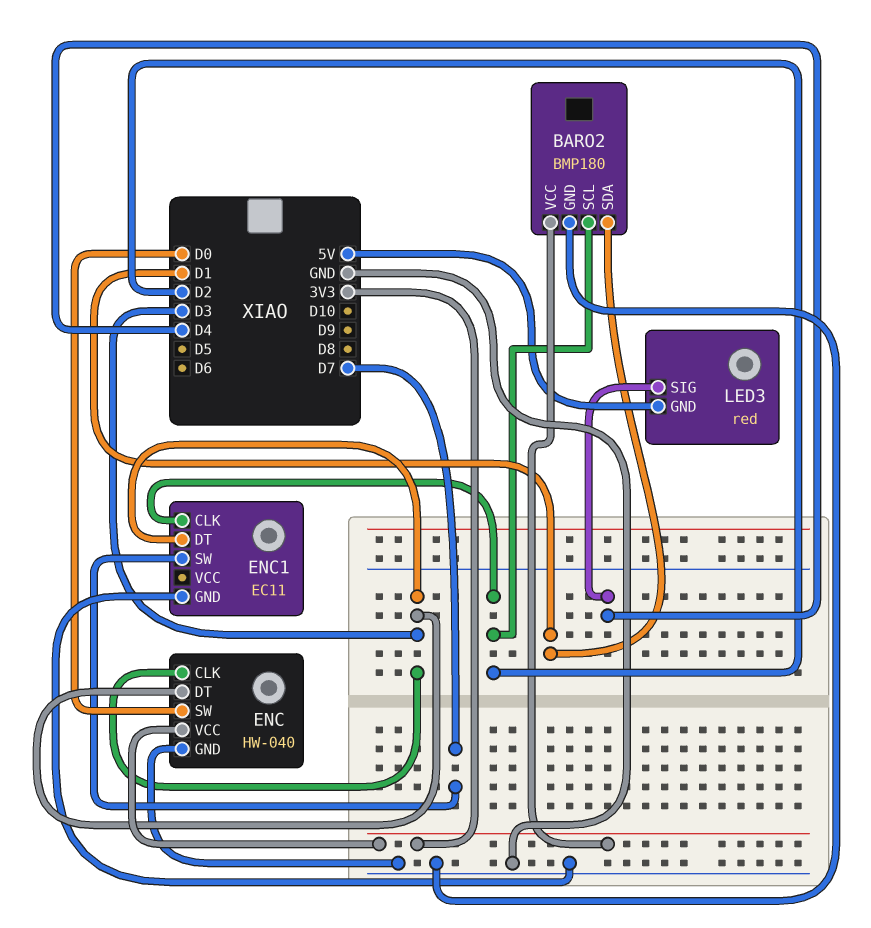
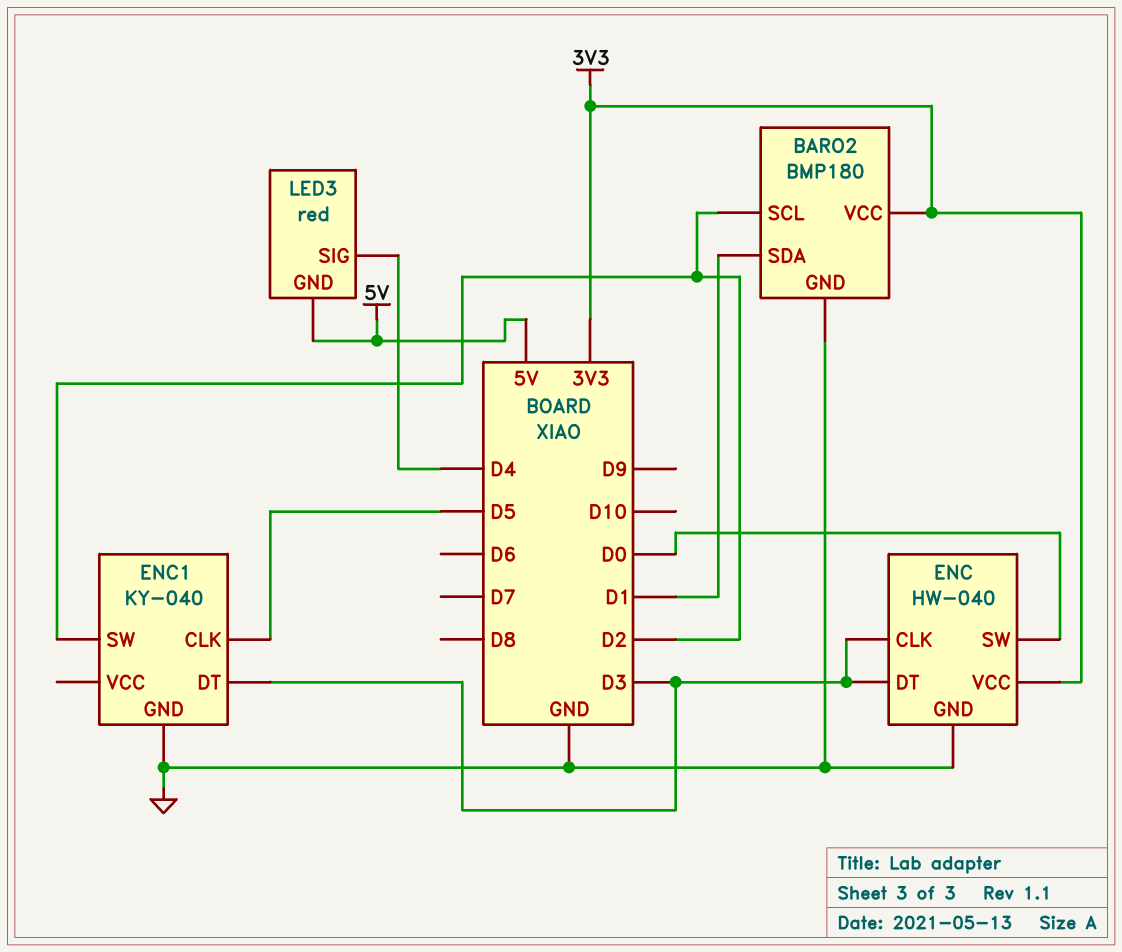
ENC1: EC11 -> KY-040
ENC1 pin CLK: D2 -> D5
ENC1 pin SW: D7 -> D2

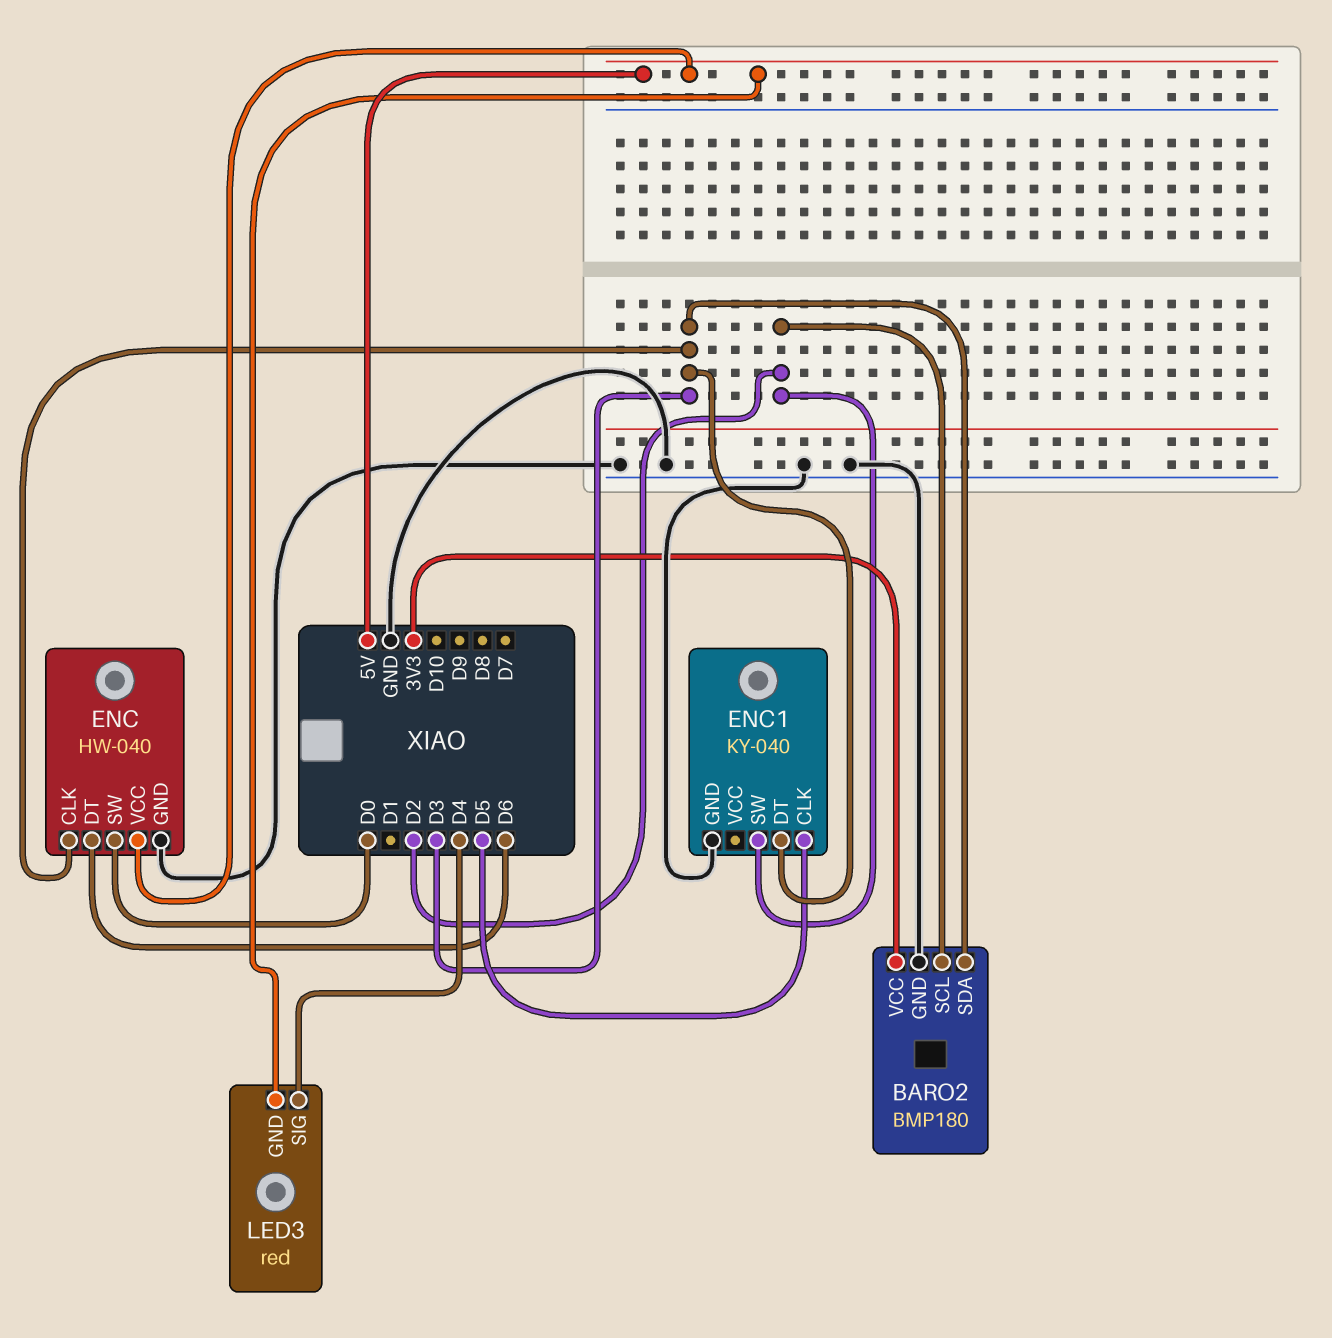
BARO2 pin SDA: D1 -> D3
ENC pin DT: D3 -> D6
ENC pin VCC: 3V3 -> 5V

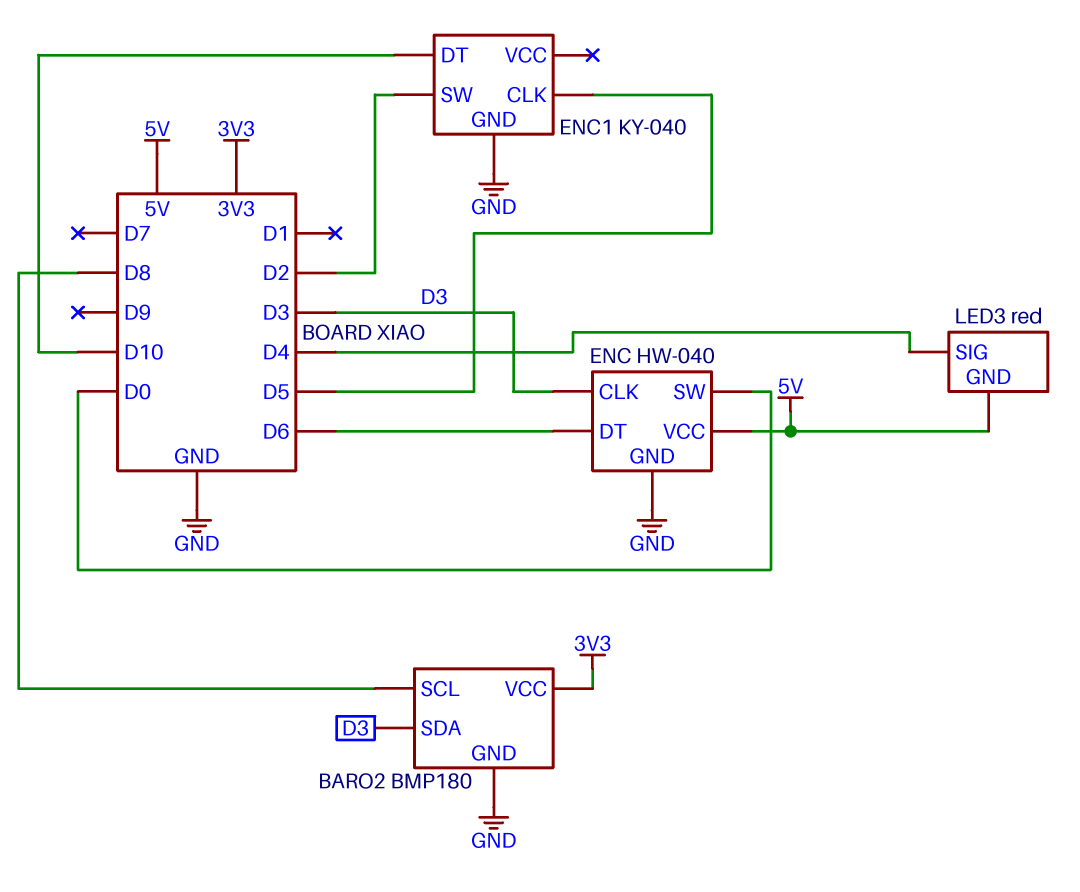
BARO2 pin SCL: D2 -> D8
ENC1 pin DT: D3 -> D10

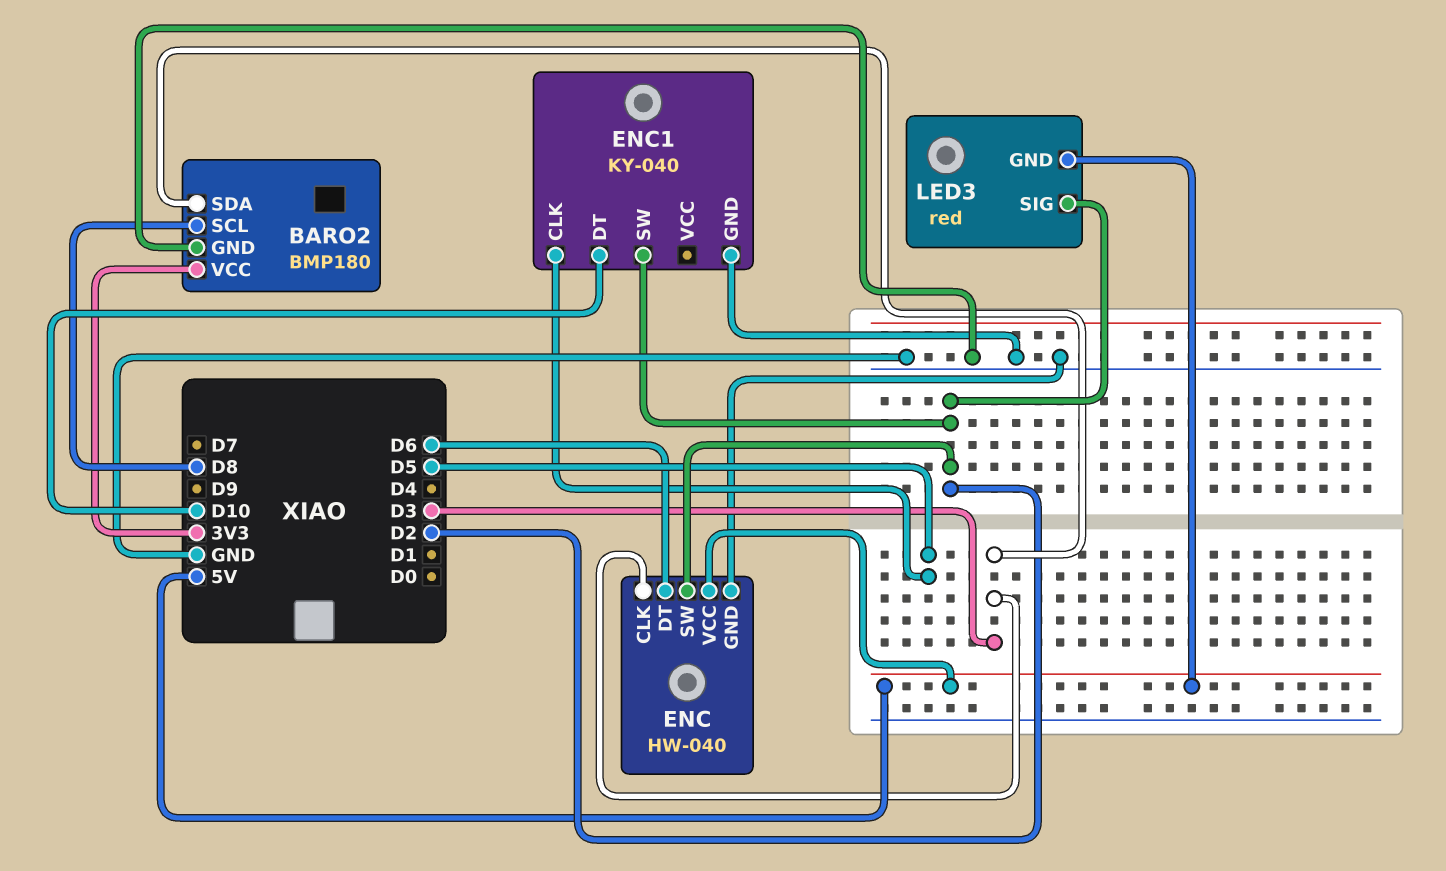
ENC pin SW: D0 -> D2
LED3 pin SIG: D4 -> D2

